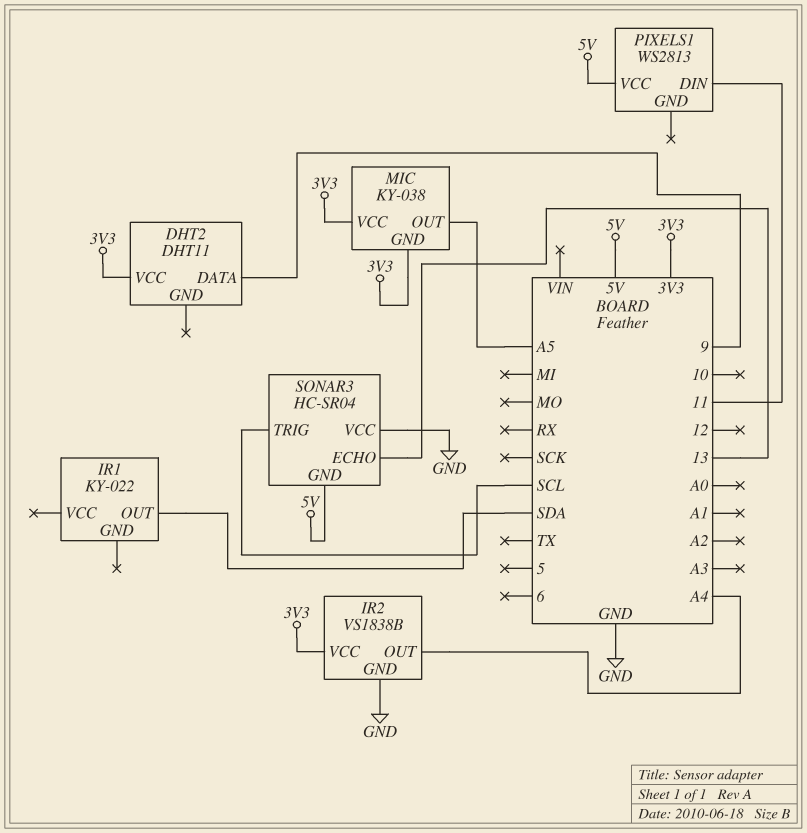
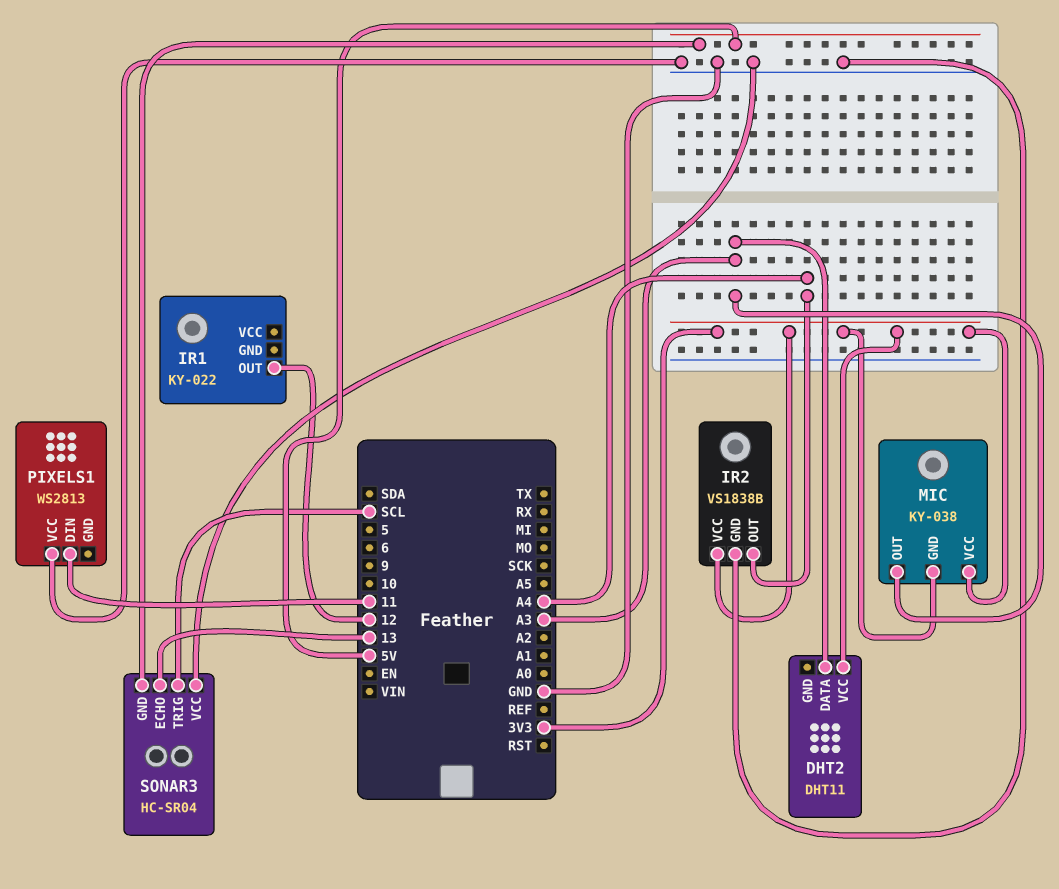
DHT2 pin DATA: 9 -> A3
IR1 pin OUT: SDA -> 12
MIC pin OUT: A5 -> A3
PIXELS1 pin VCC: 5V -> GND

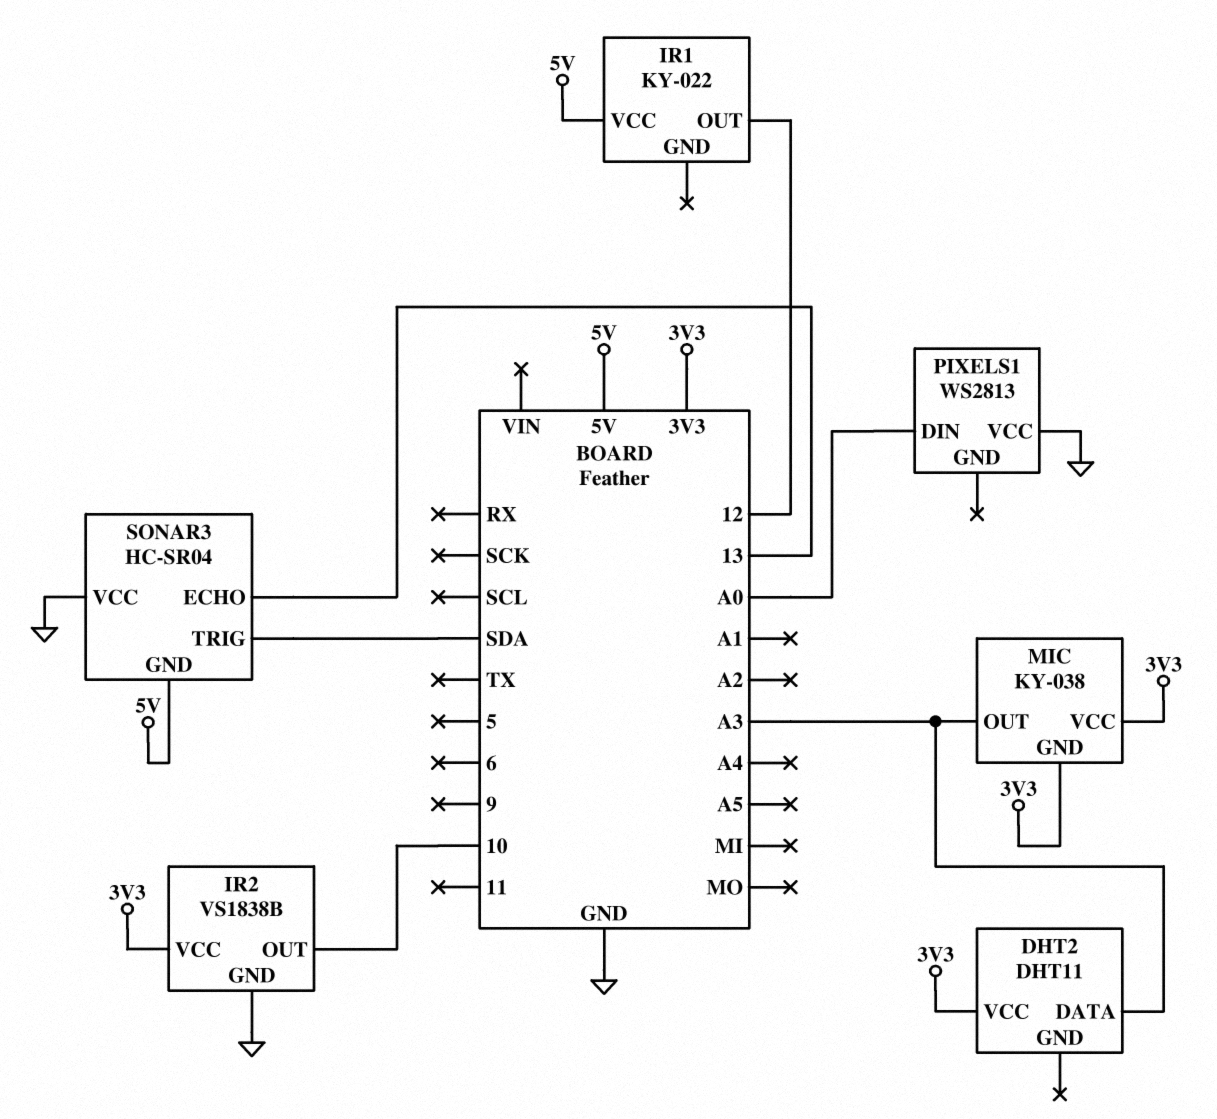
IR1 pin VCC: none -> 5V
IR2 pin OUT: A4 -> 10
PIXELS1 pin DIN: 11 -> A0
SONAR3 pin TRIG: SCL -> SDA

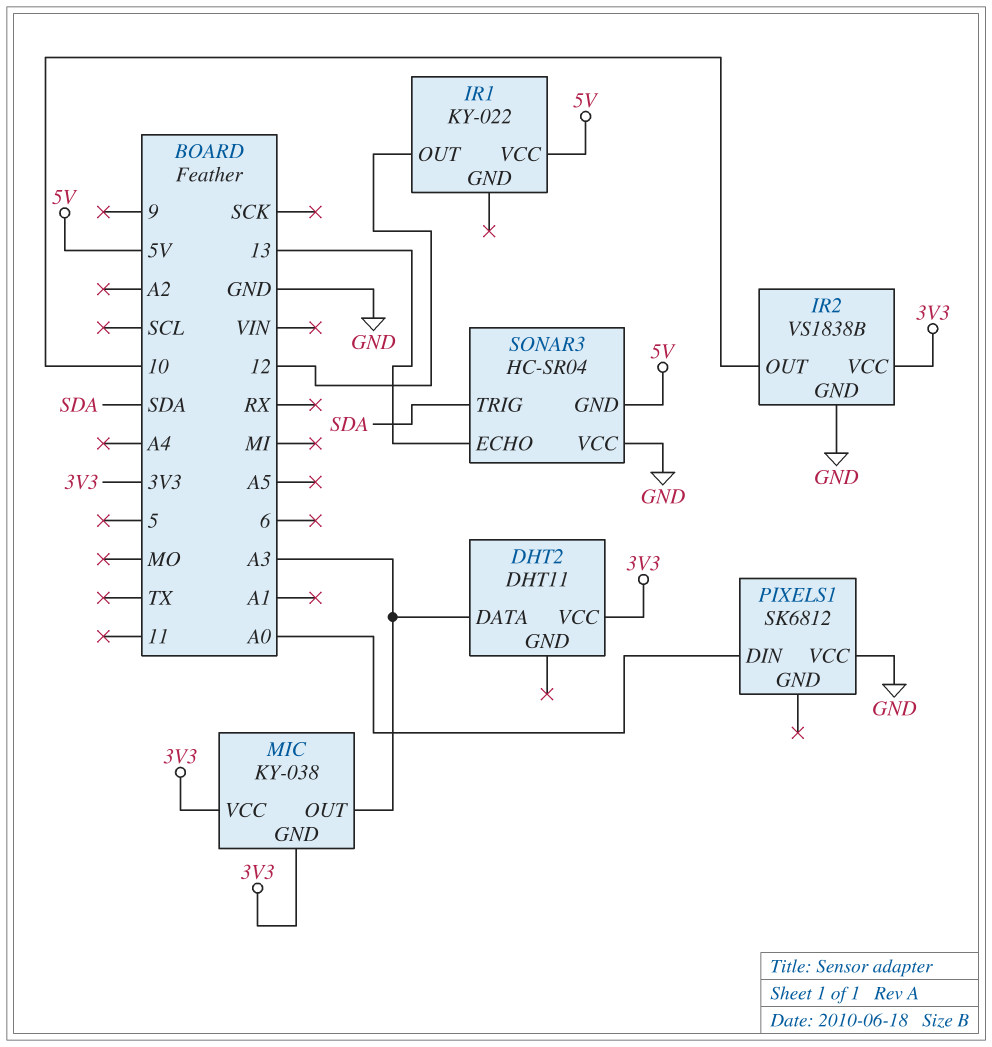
PIXELS1: WS2813 -> SK6812

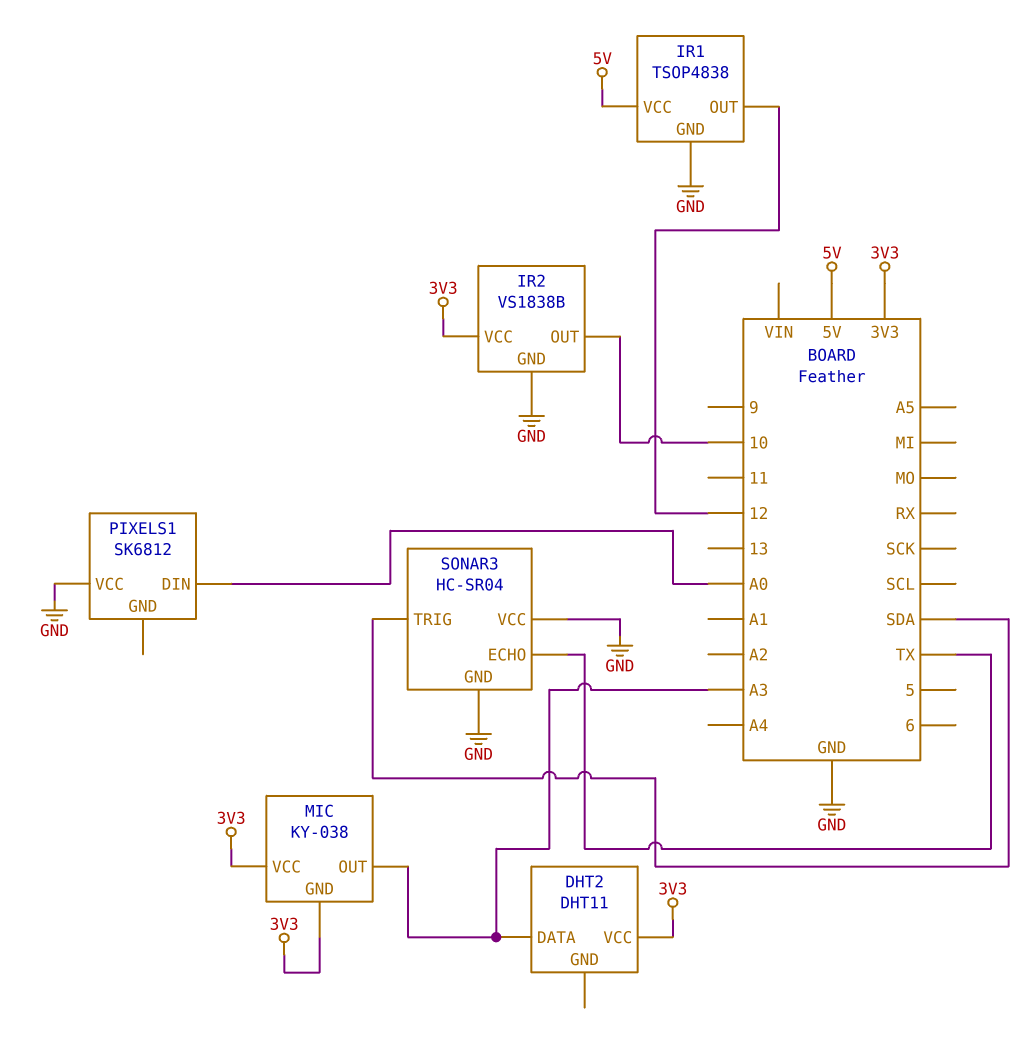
IR1: KY-022 -> TSOP4838
IR1 pin GND: none -> GND
SONAR3 pin ECHO: 13 -> TX
SONAR3 pin GND: 5V -> GND

